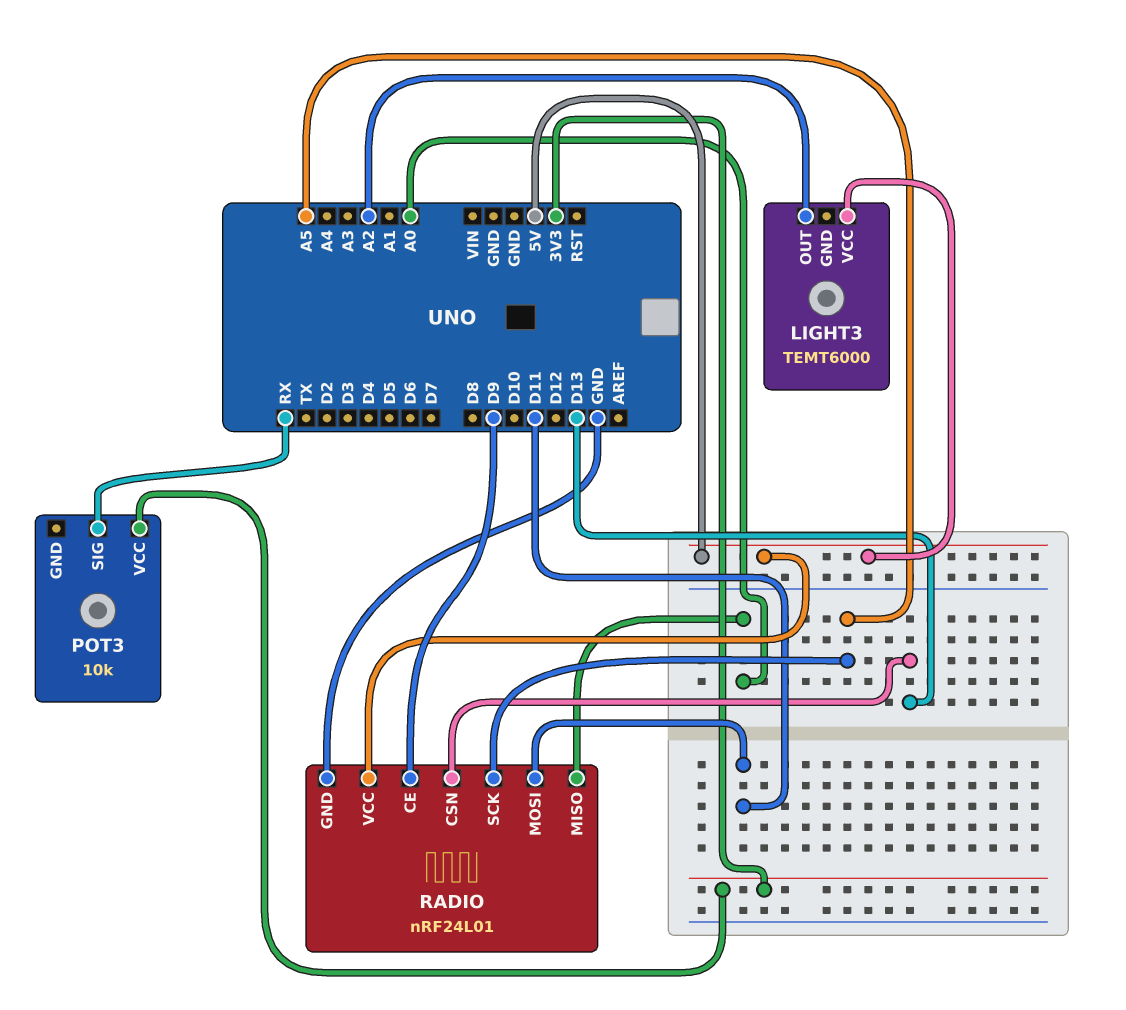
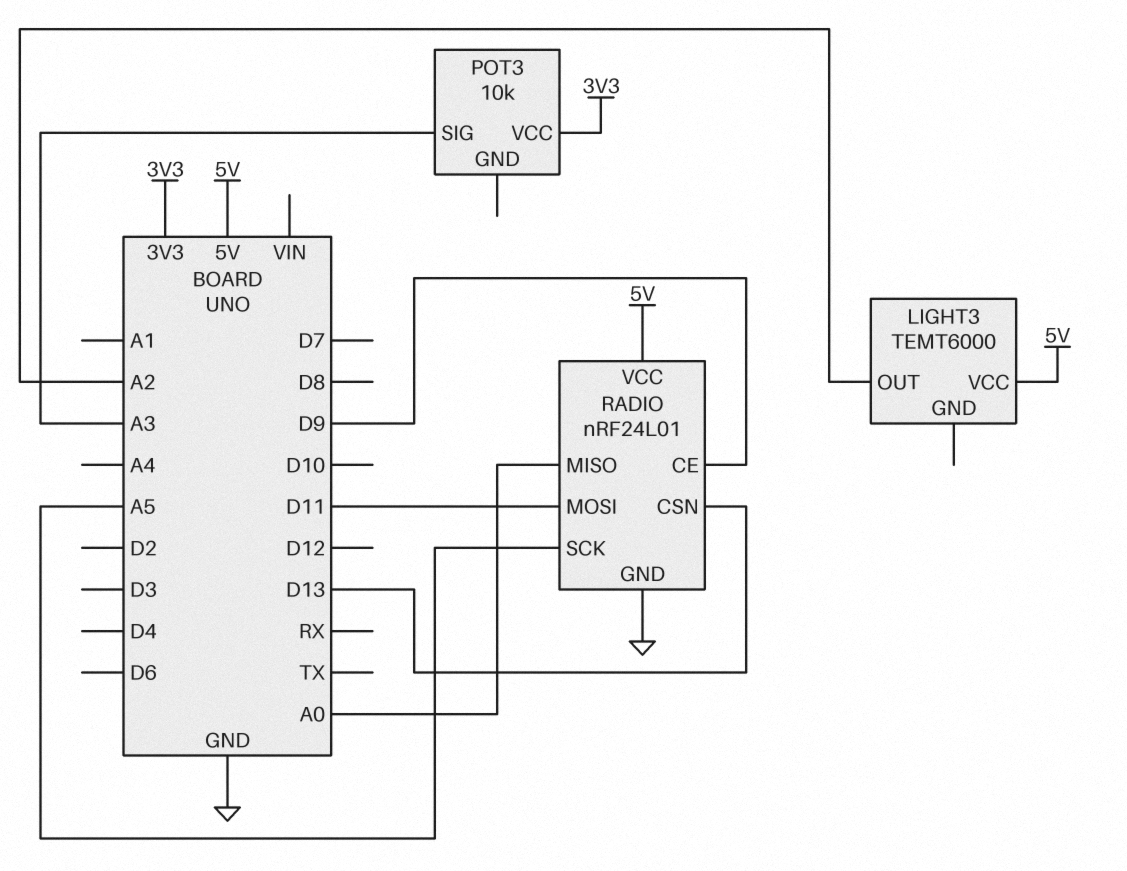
POT3 pin SIG: RX -> A3

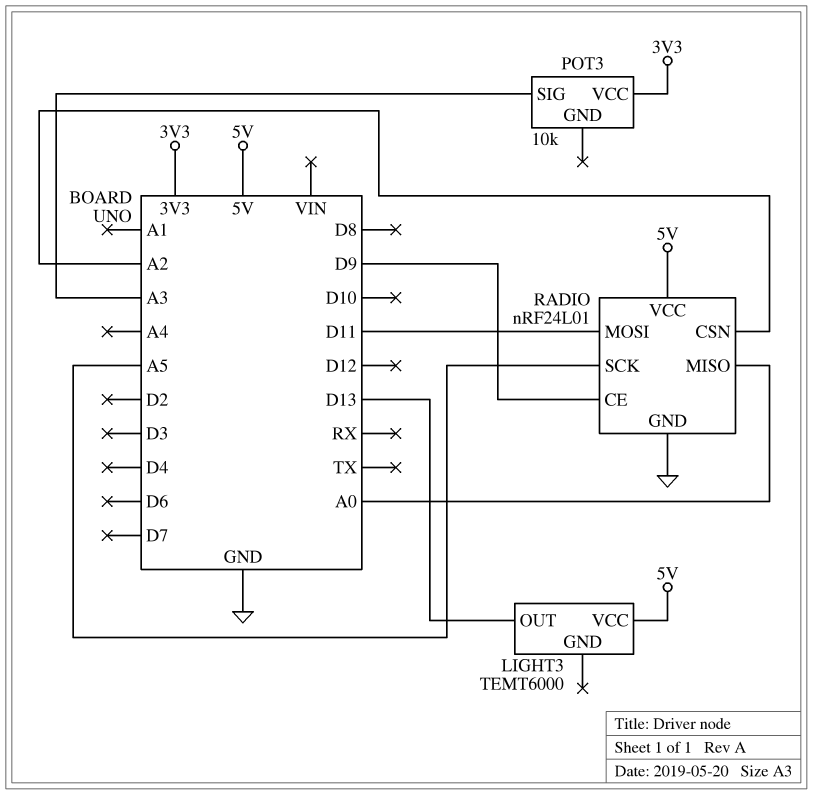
LIGHT3 pin OUT: A2 -> D13
RADIO pin CSN: D13 -> A2

